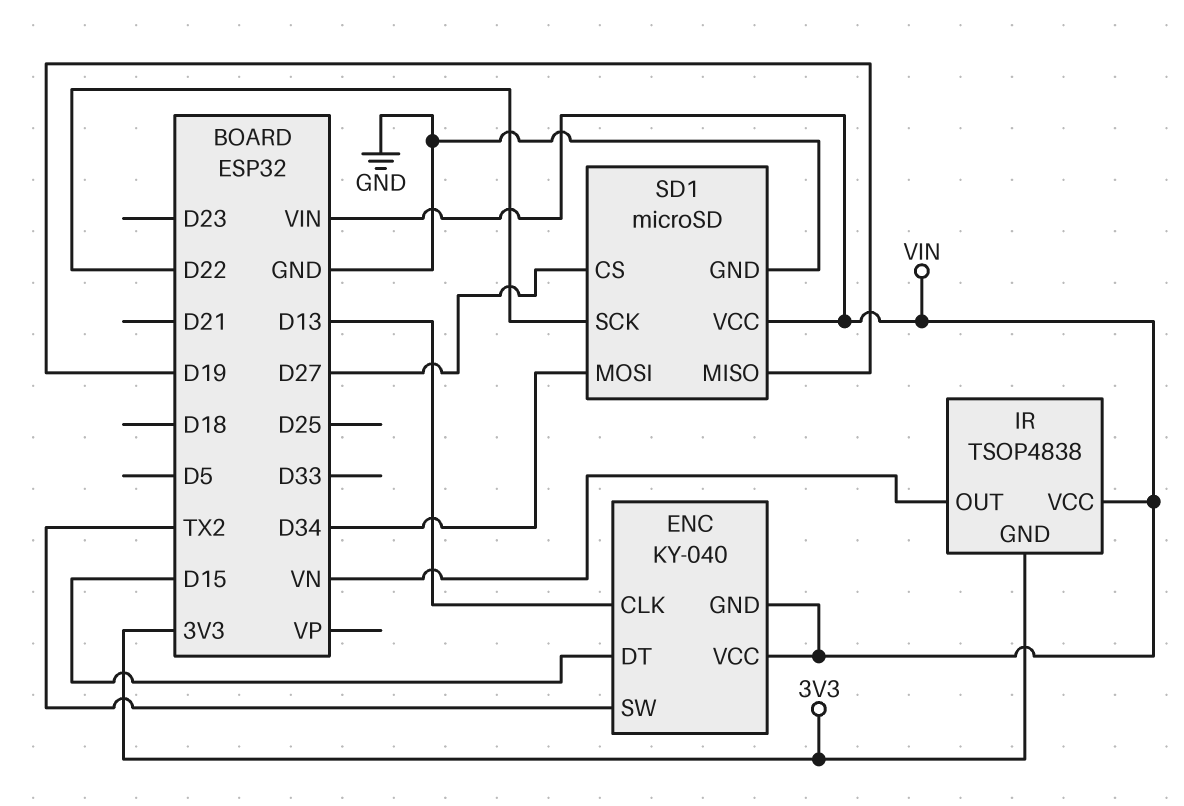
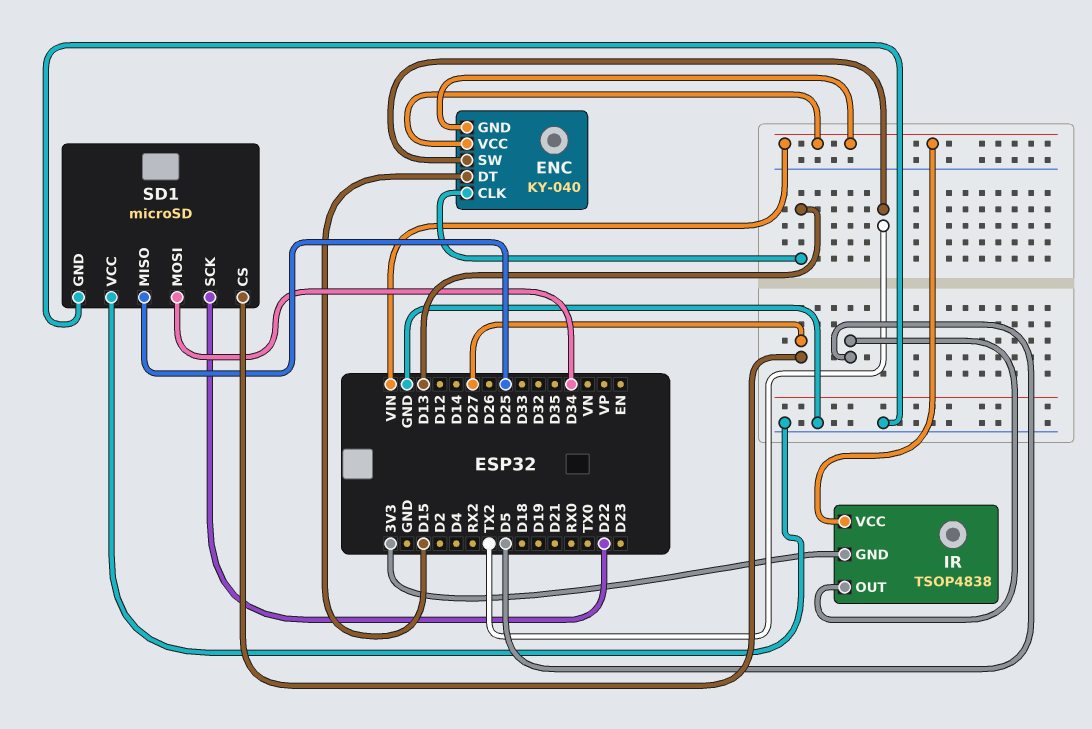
IR pin OUT: VN -> D5
SD1 pin MISO: D19 -> D25
SD1 pin VCC: VIN -> GND

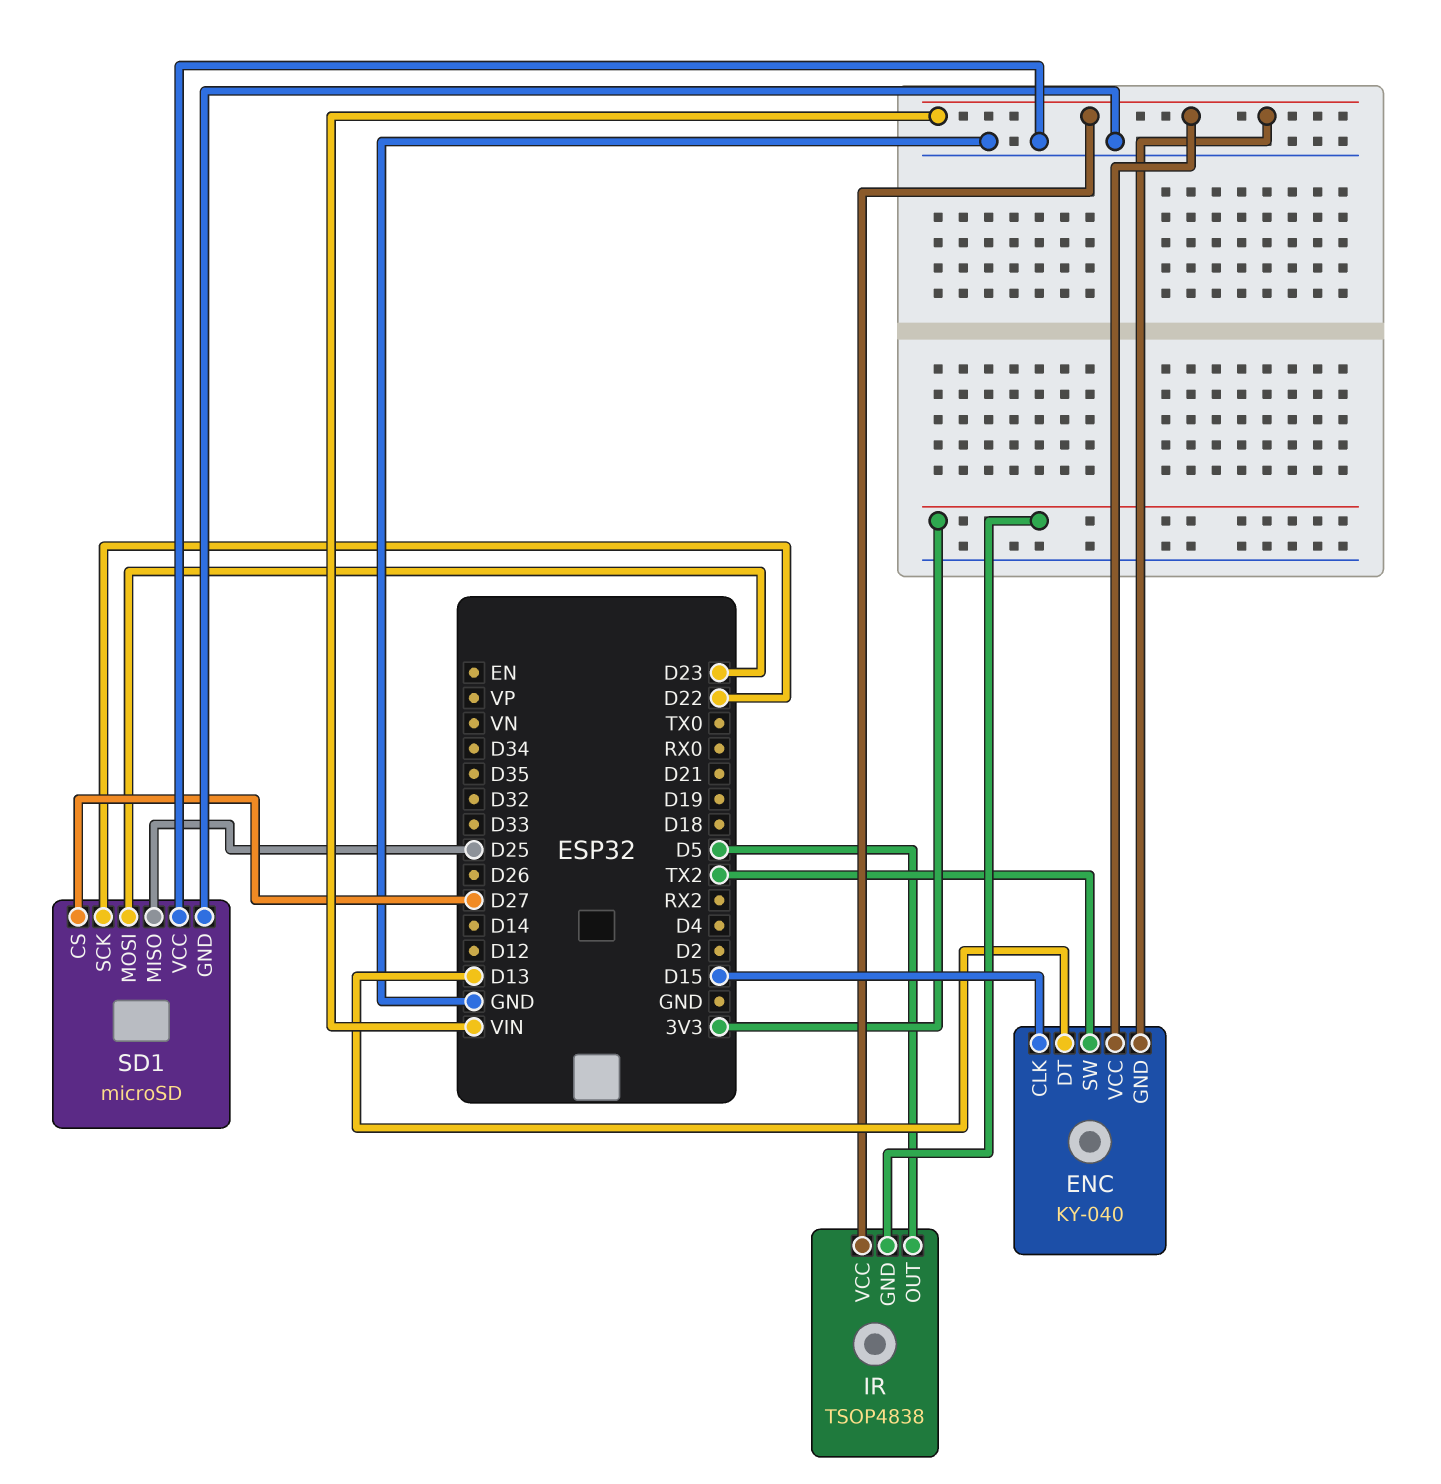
ENC pin CLK: D13 -> D15
ENC pin DT: D15 -> D13
SD1 pin MOSI: D34 -> D23

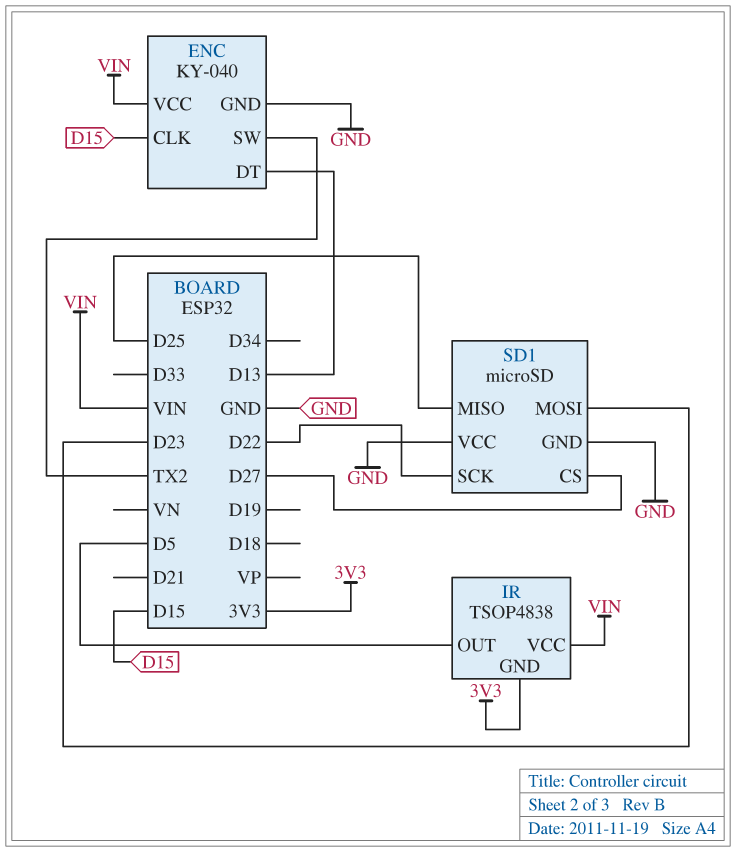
ENC pin GND: VIN -> GND

